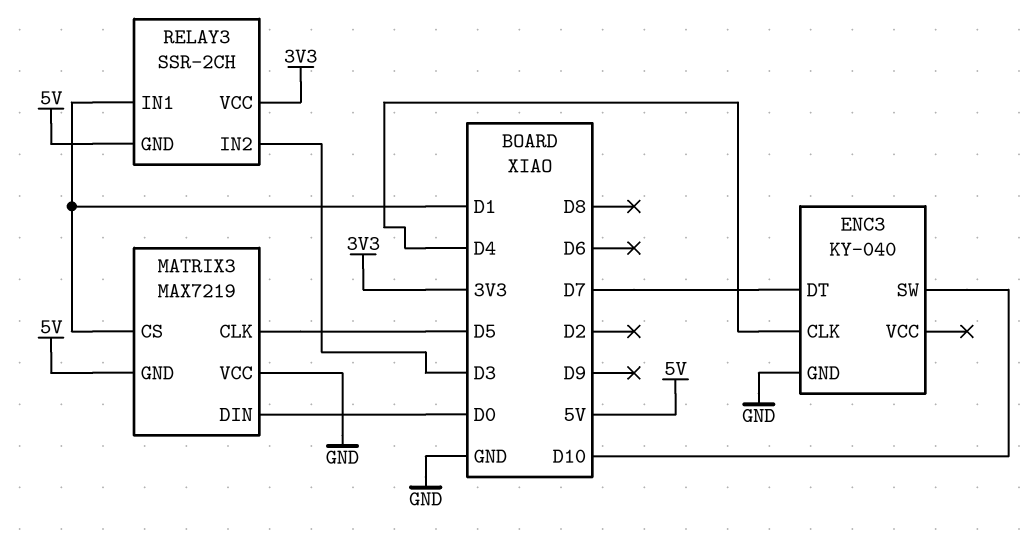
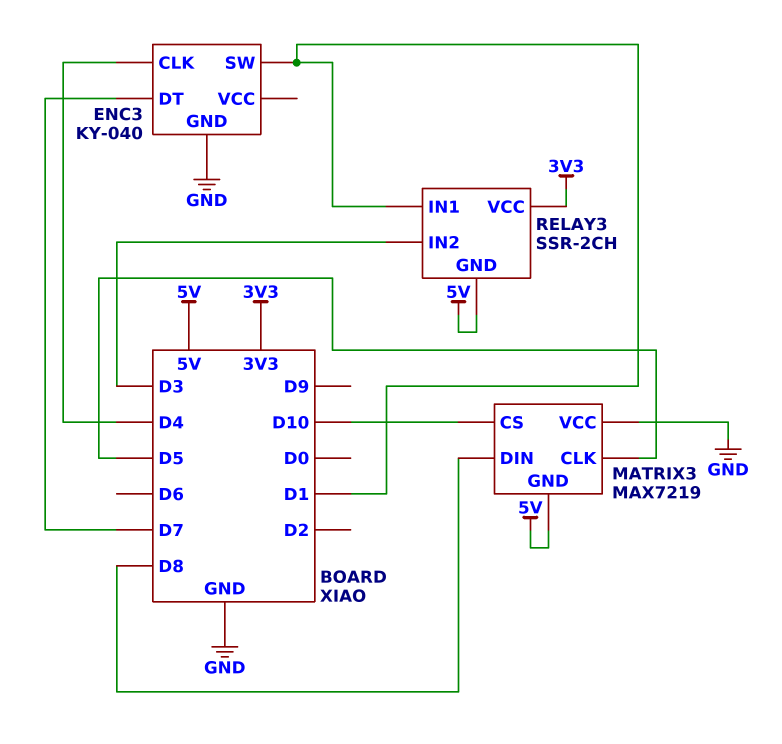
ENC3 pin SW: D10 -> D1
MATRIX3 pin CS: D1 -> D10
MATRIX3 pin DIN: D0 -> D8

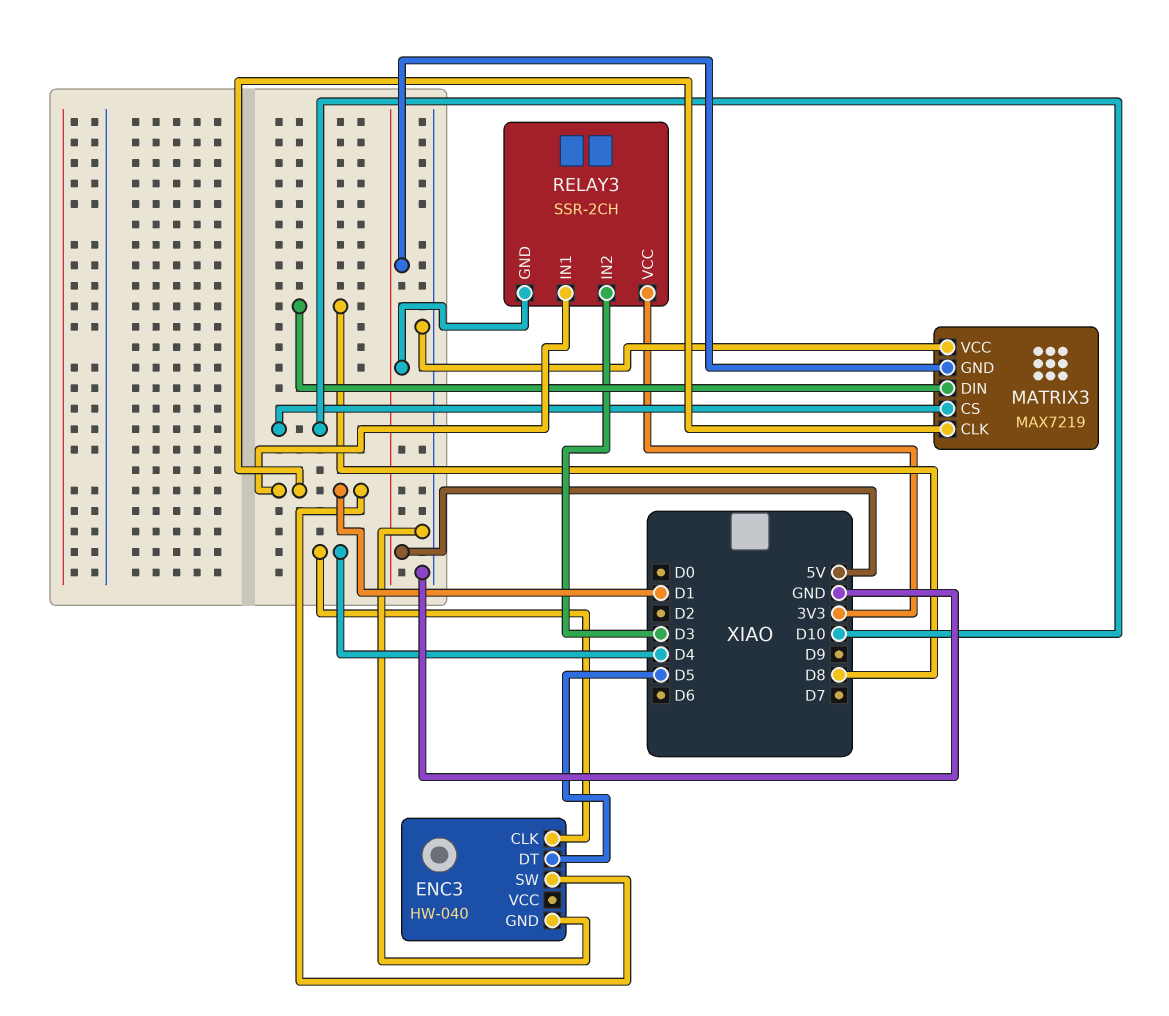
ENC3: KY-040 -> HW-040
ENC3 pin DT: D7 -> D5
MATRIX3 pin CLK: D5 -> D1

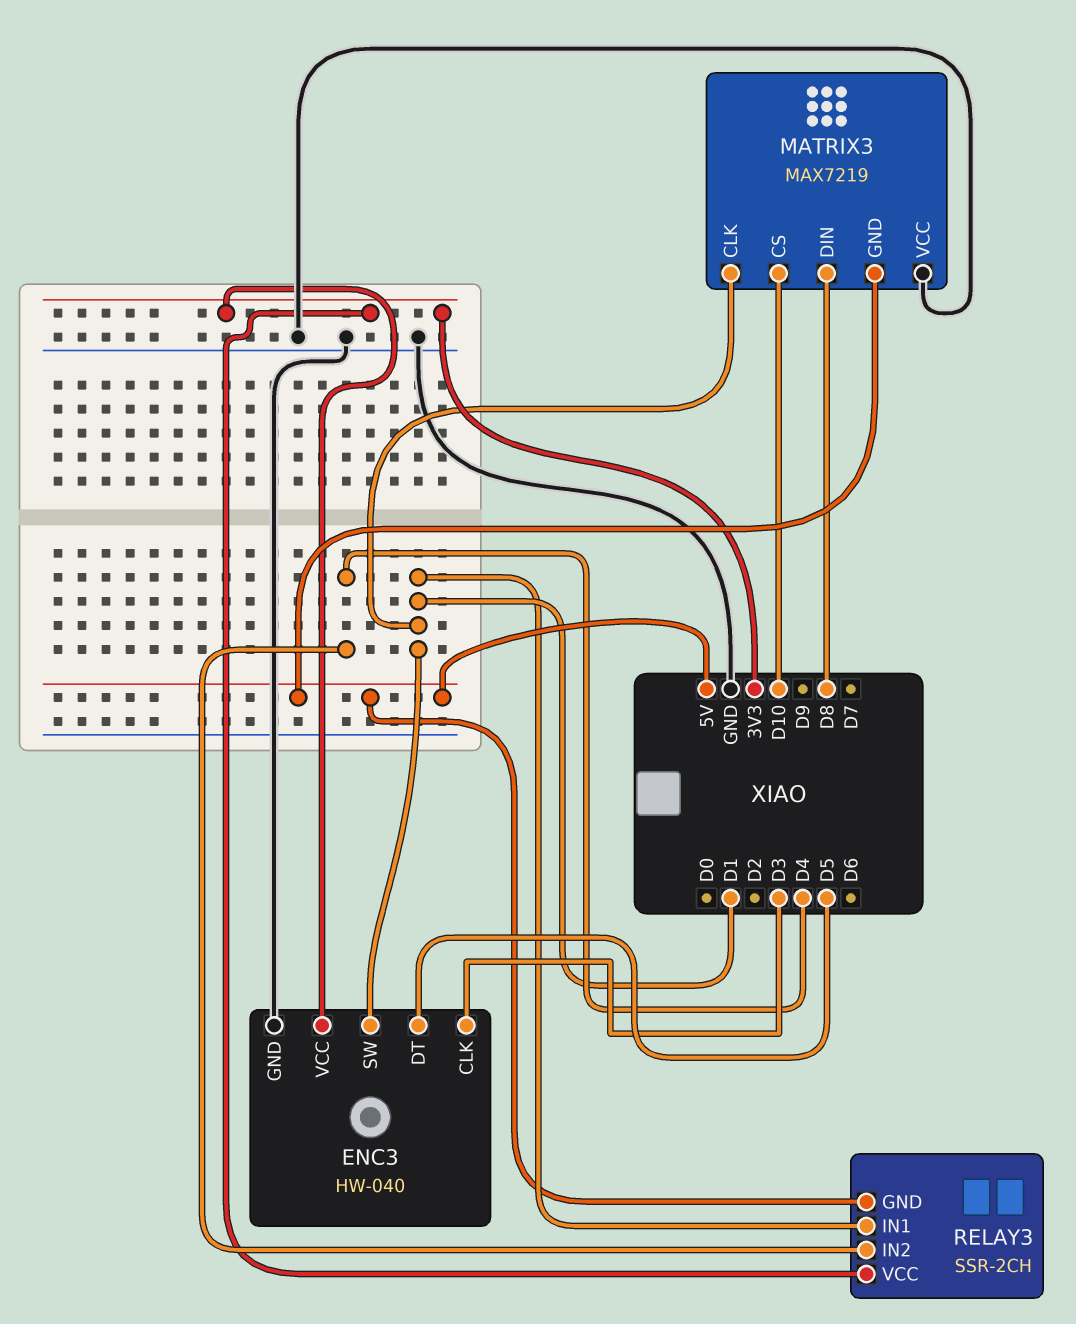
ENC3 pin CLK: D4 -> D3
ENC3 pin VCC: none -> 3V3
RELAY3 pin IN2: D3 -> D4

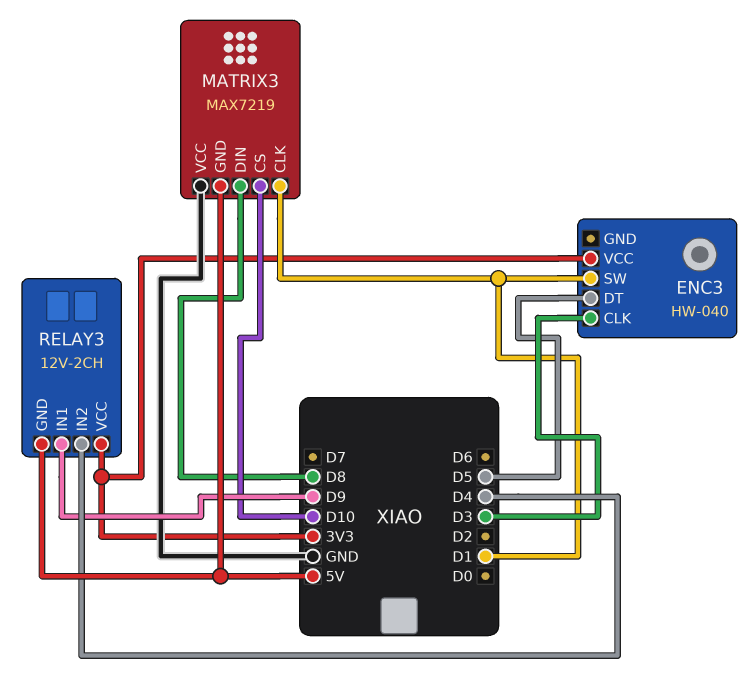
ENC3 pin GND: GND -> none
RELAY3: SSR-2CH -> 12V-2CH
RELAY3 pin IN1: D1 -> D9

